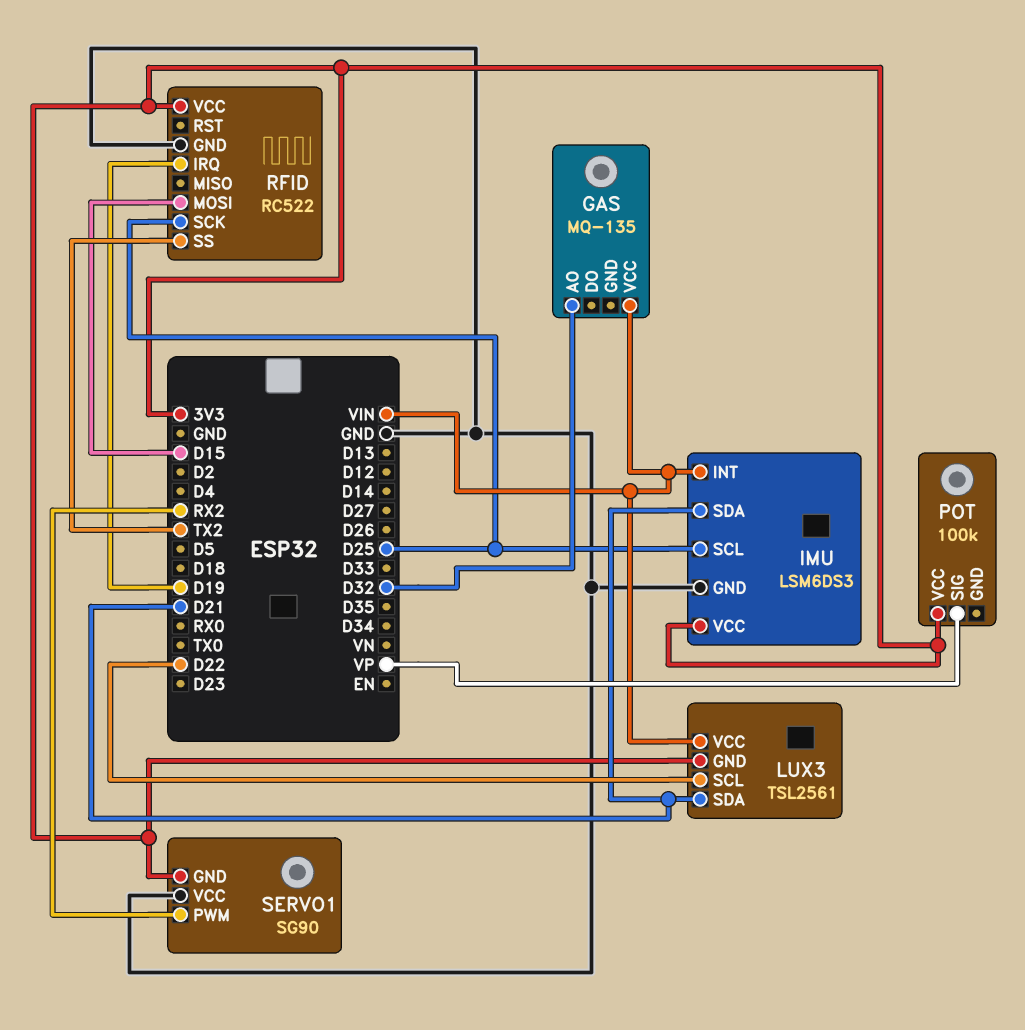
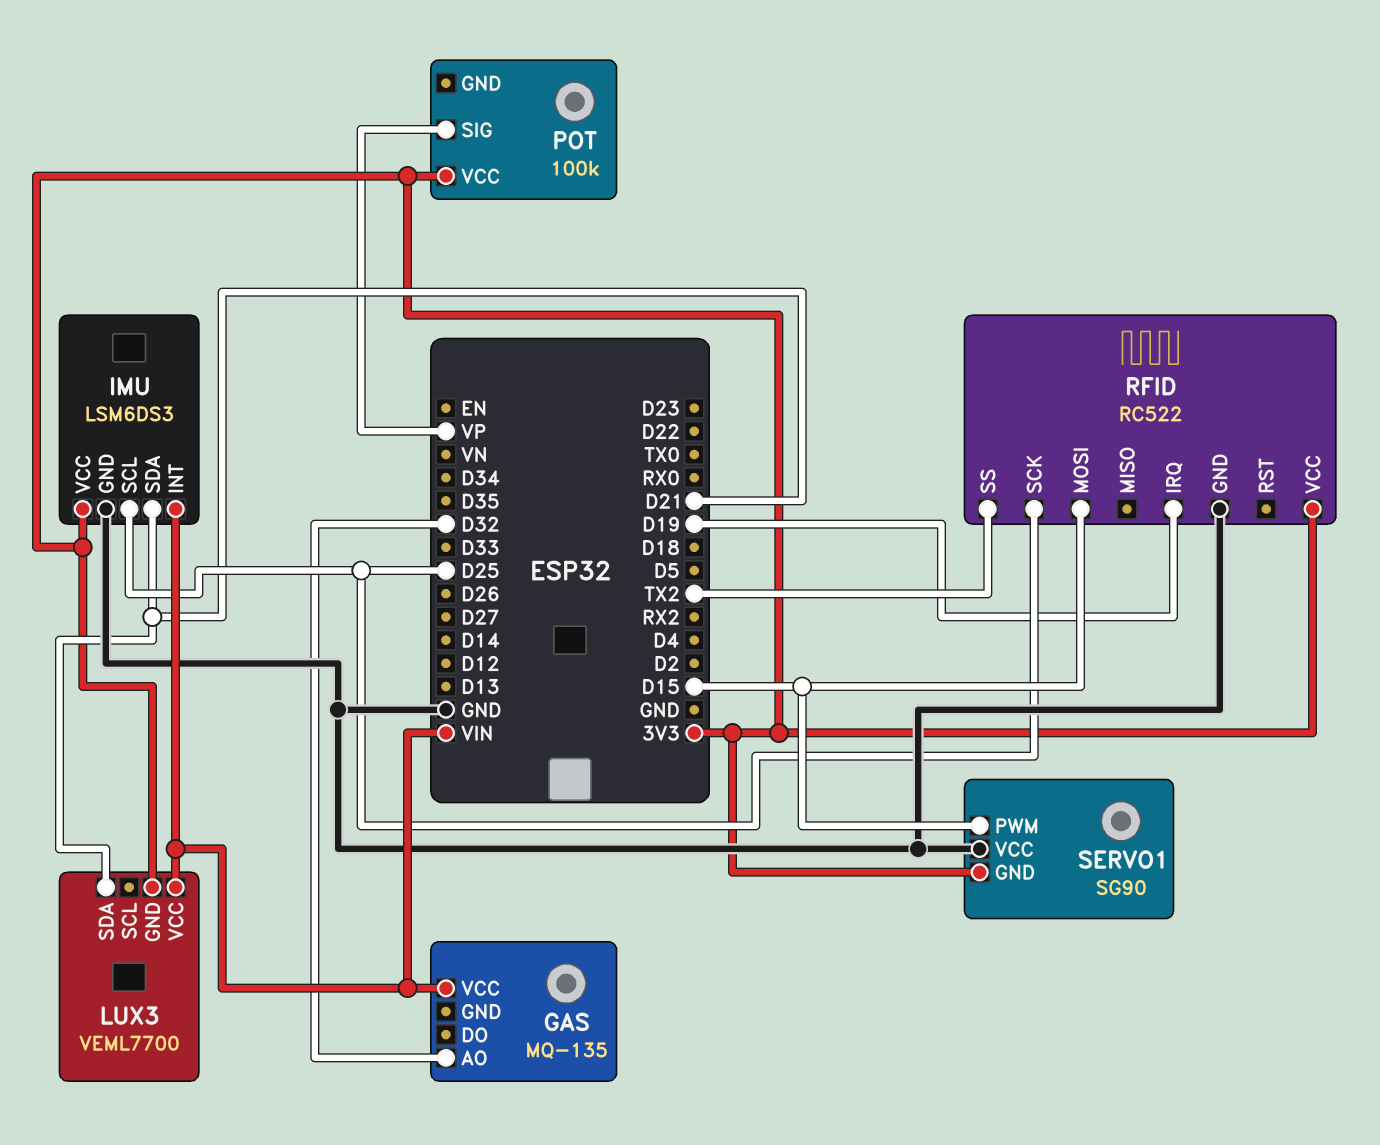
LUX3: TSL2561 -> VEML7700
LUX3 pin SCL: D22 -> none
SERVO1 pin PWM: RX2 -> D15

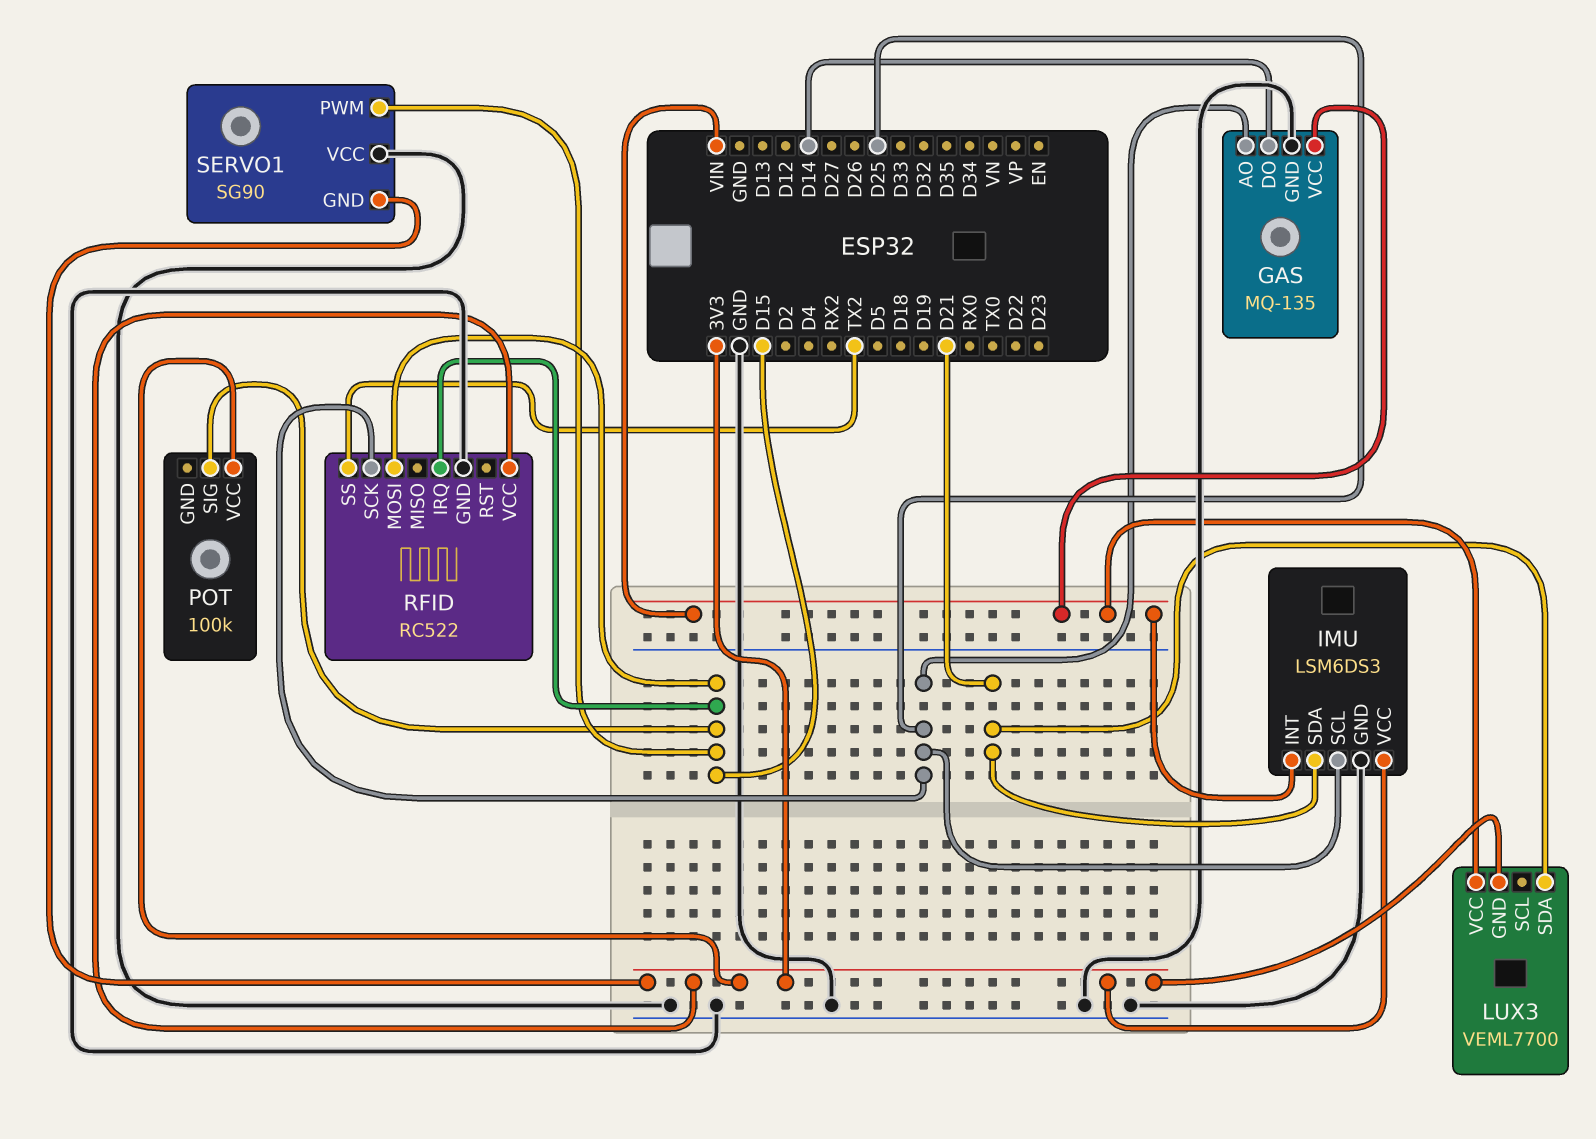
GAS pin AO: D32 -> D25
GAS pin DO: none -> D14
GAS pin GND: none -> GND
POT pin SIG: VP -> D15
RFID pin IRQ: D19 -> D15

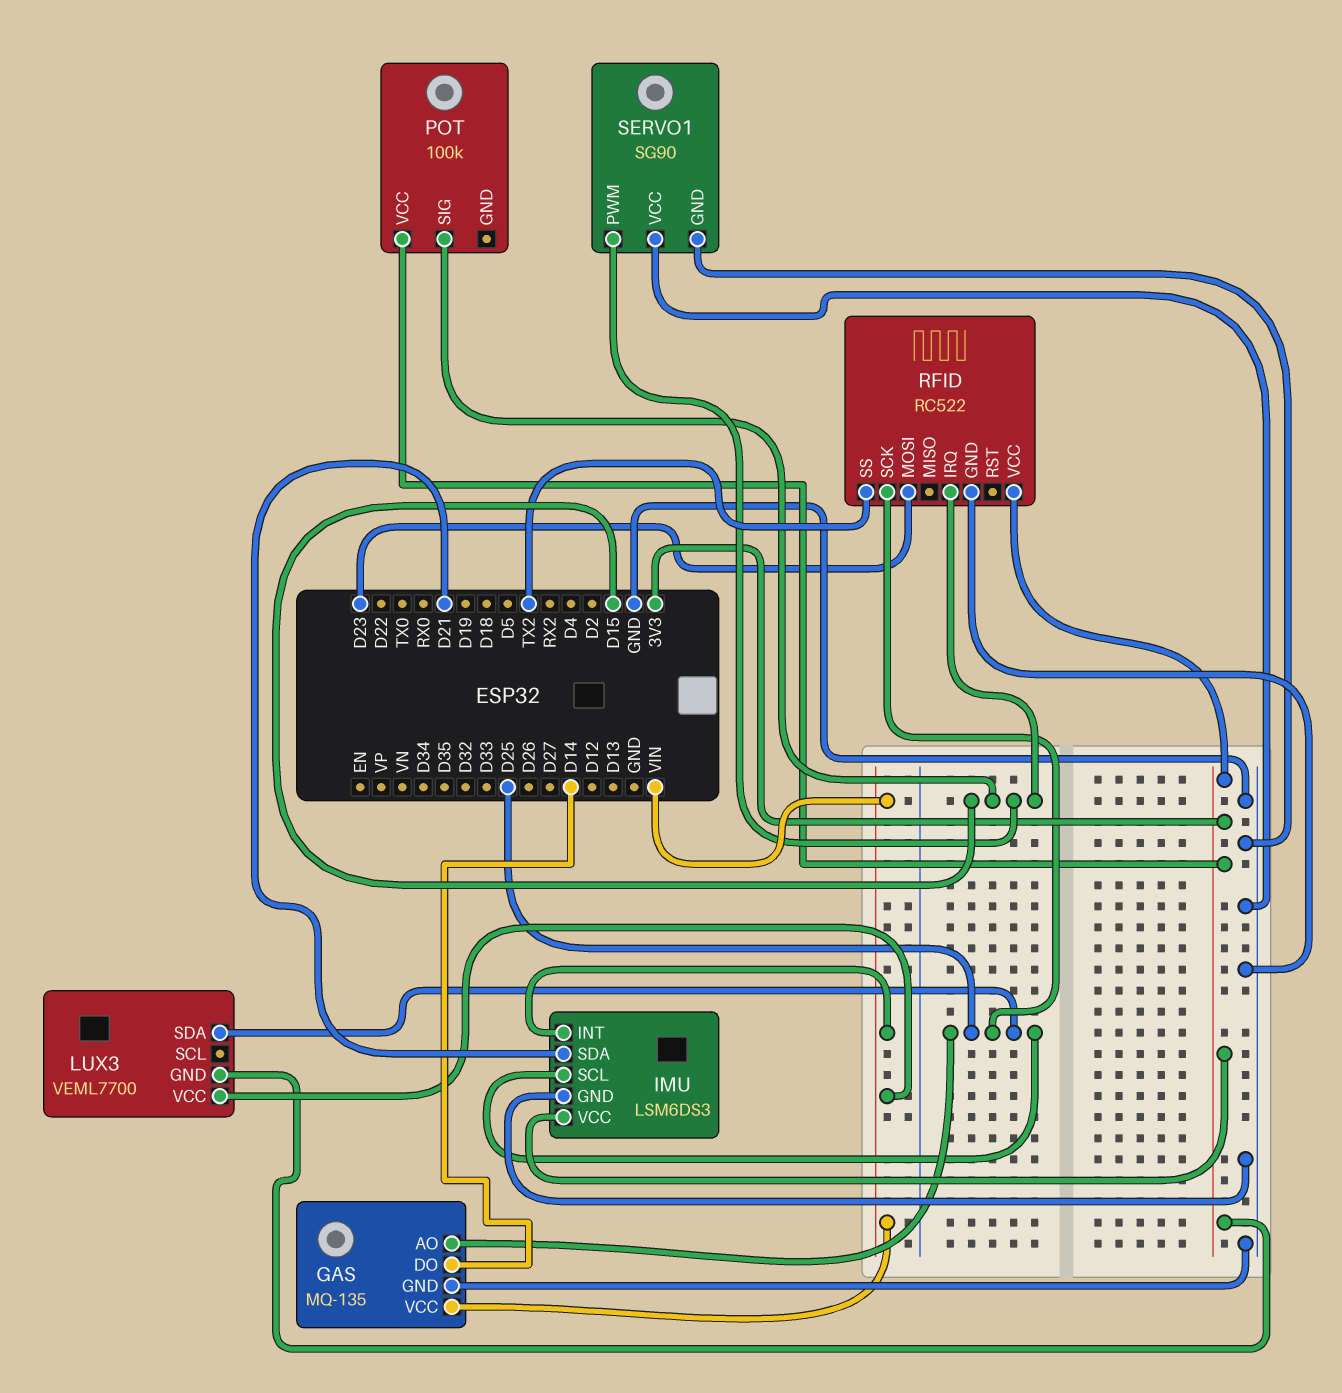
LUX3 pin SDA: D21 -> D25
RFID pin MOSI: D15 -> D23
SERVO1 pin GND: 3V3 -> GND

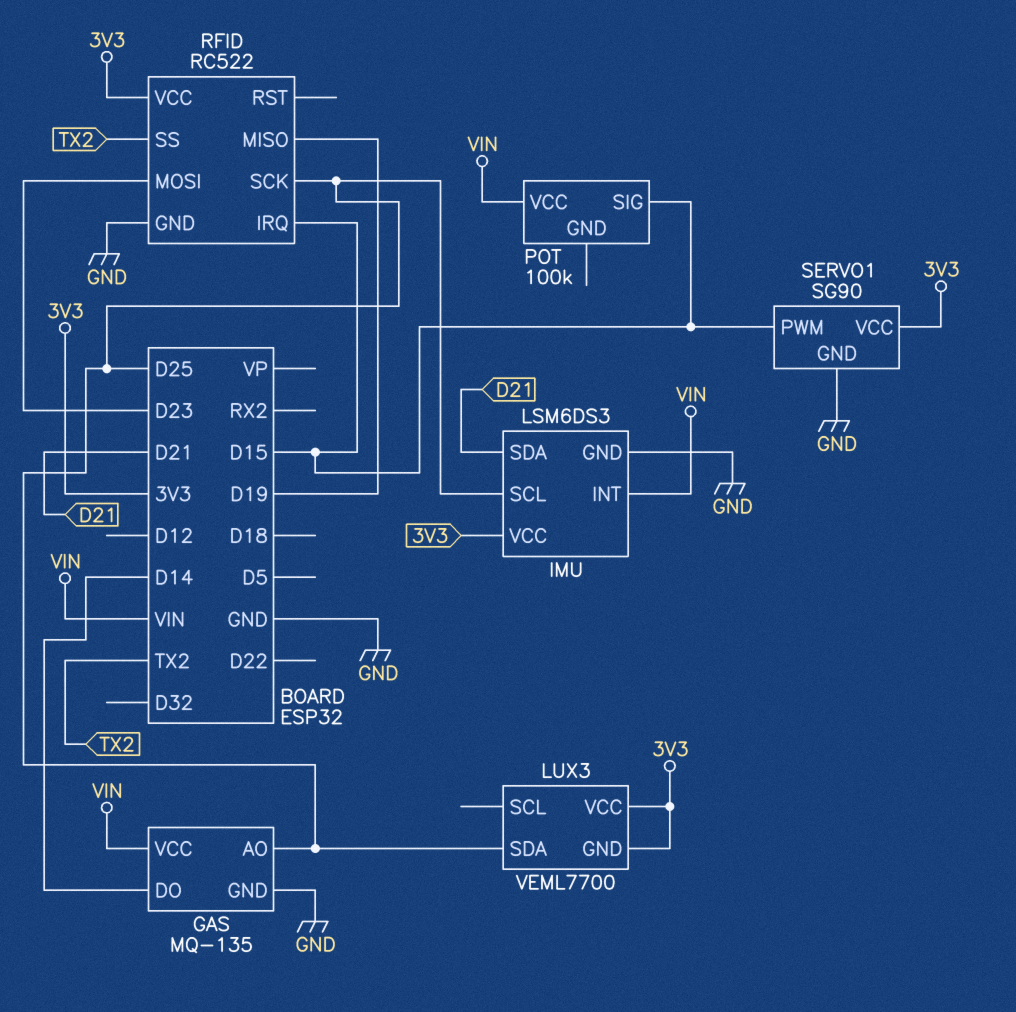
LUX3 pin VCC: VIN -> 3V3
POT pin VCC: 3V3 -> VIN
RFID pin MISO: none -> D19
SERVO1 pin VCC: GND -> 3V3

